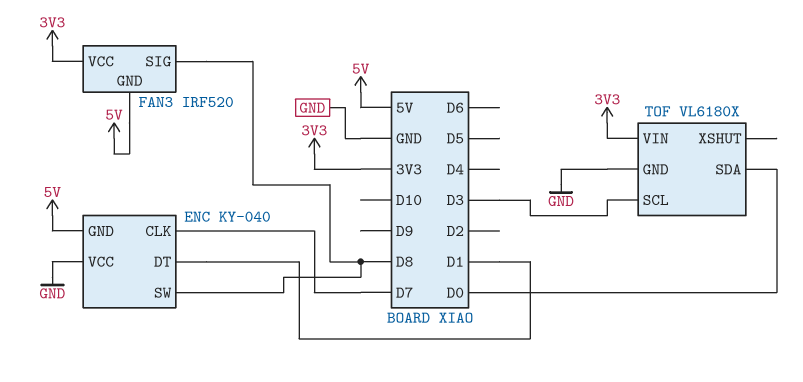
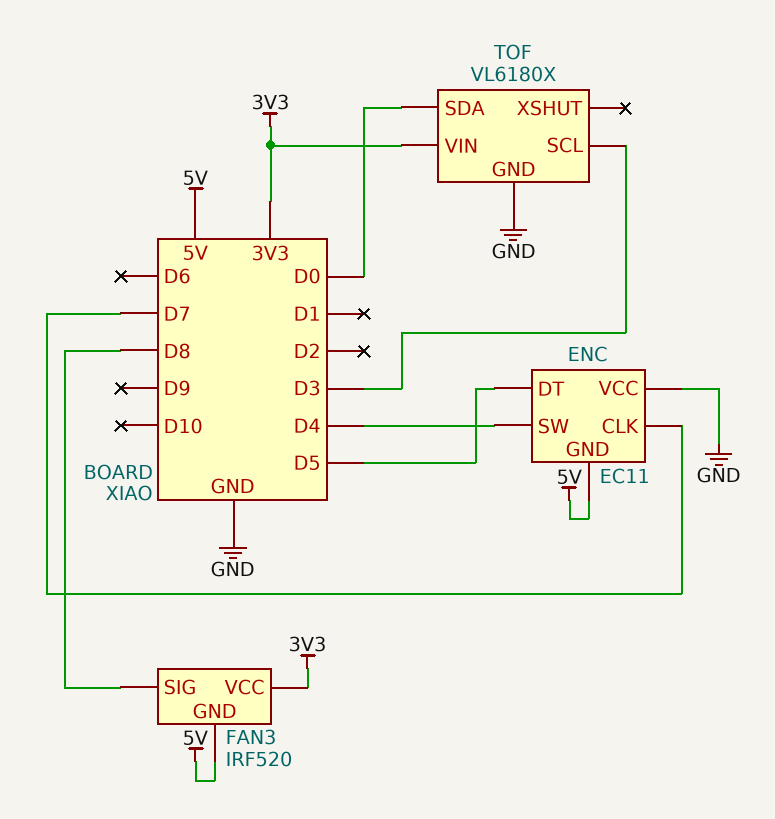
ENC: KY-040 -> EC11
ENC pin DT: D1 -> D5
ENC pin SW: D8 -> D4

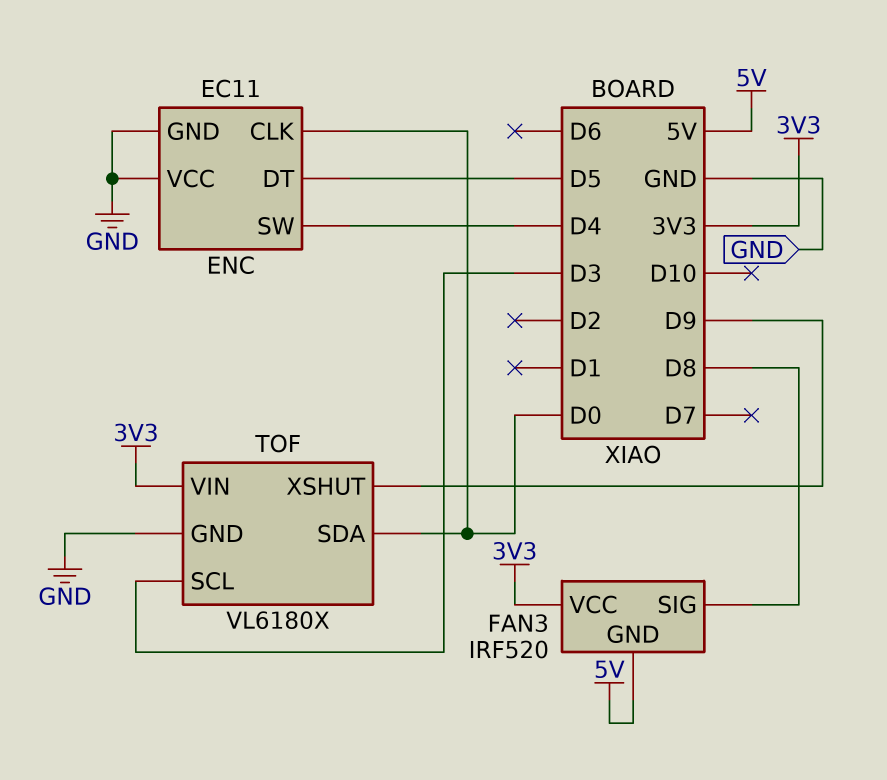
ENC pin CLK: D7 -> D0
ENC pin GND: 5V -> GND
TOF pin XSHUT: none -> D9

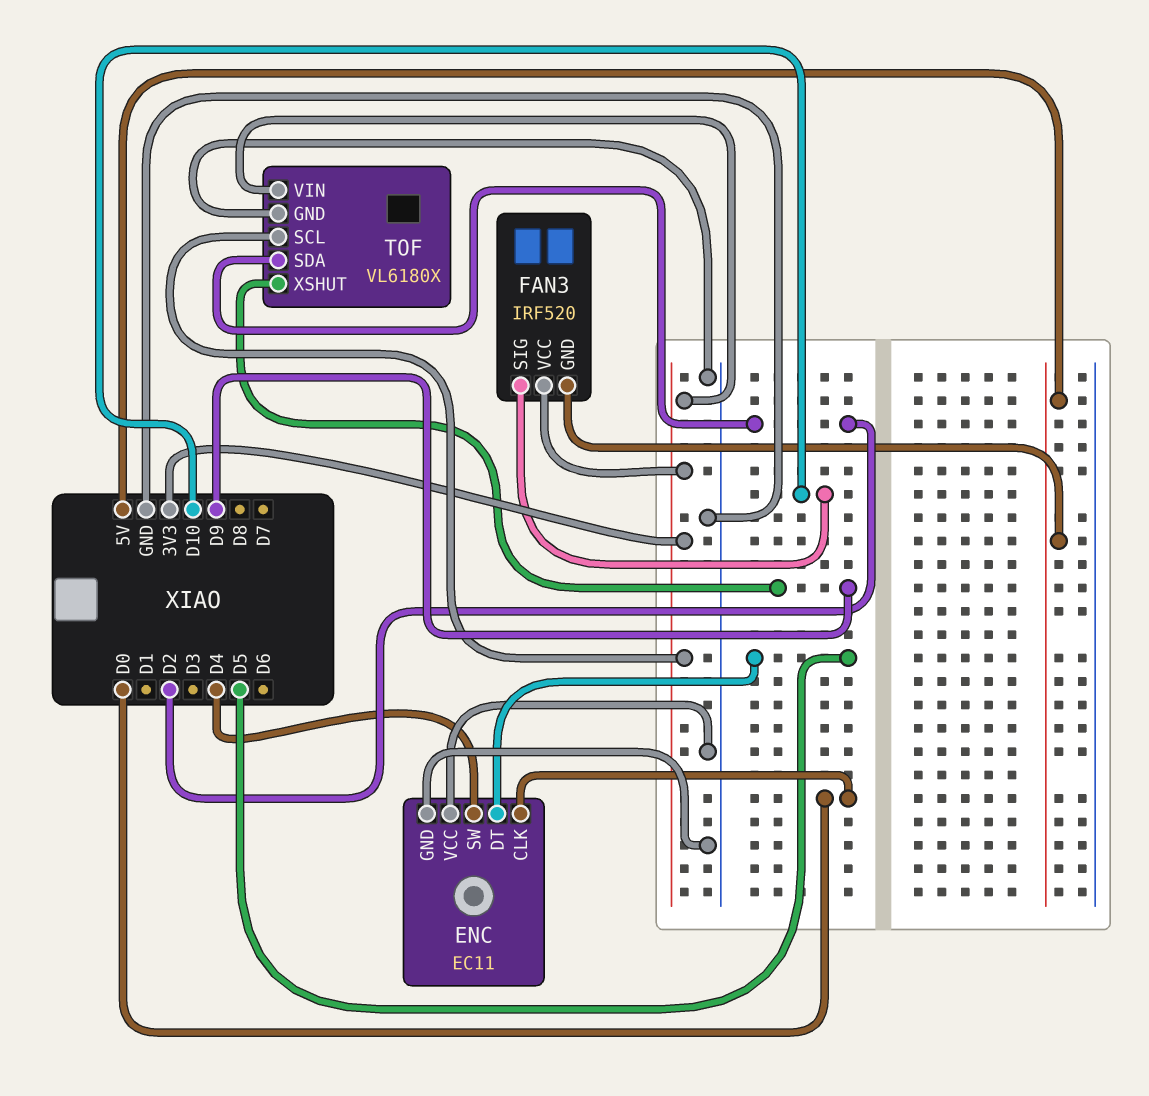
FAN3 pin SIG: D8 -> D10
TOF pin SCL: D3 -> 3V3
TOF pin SDA: D0 -> D2

